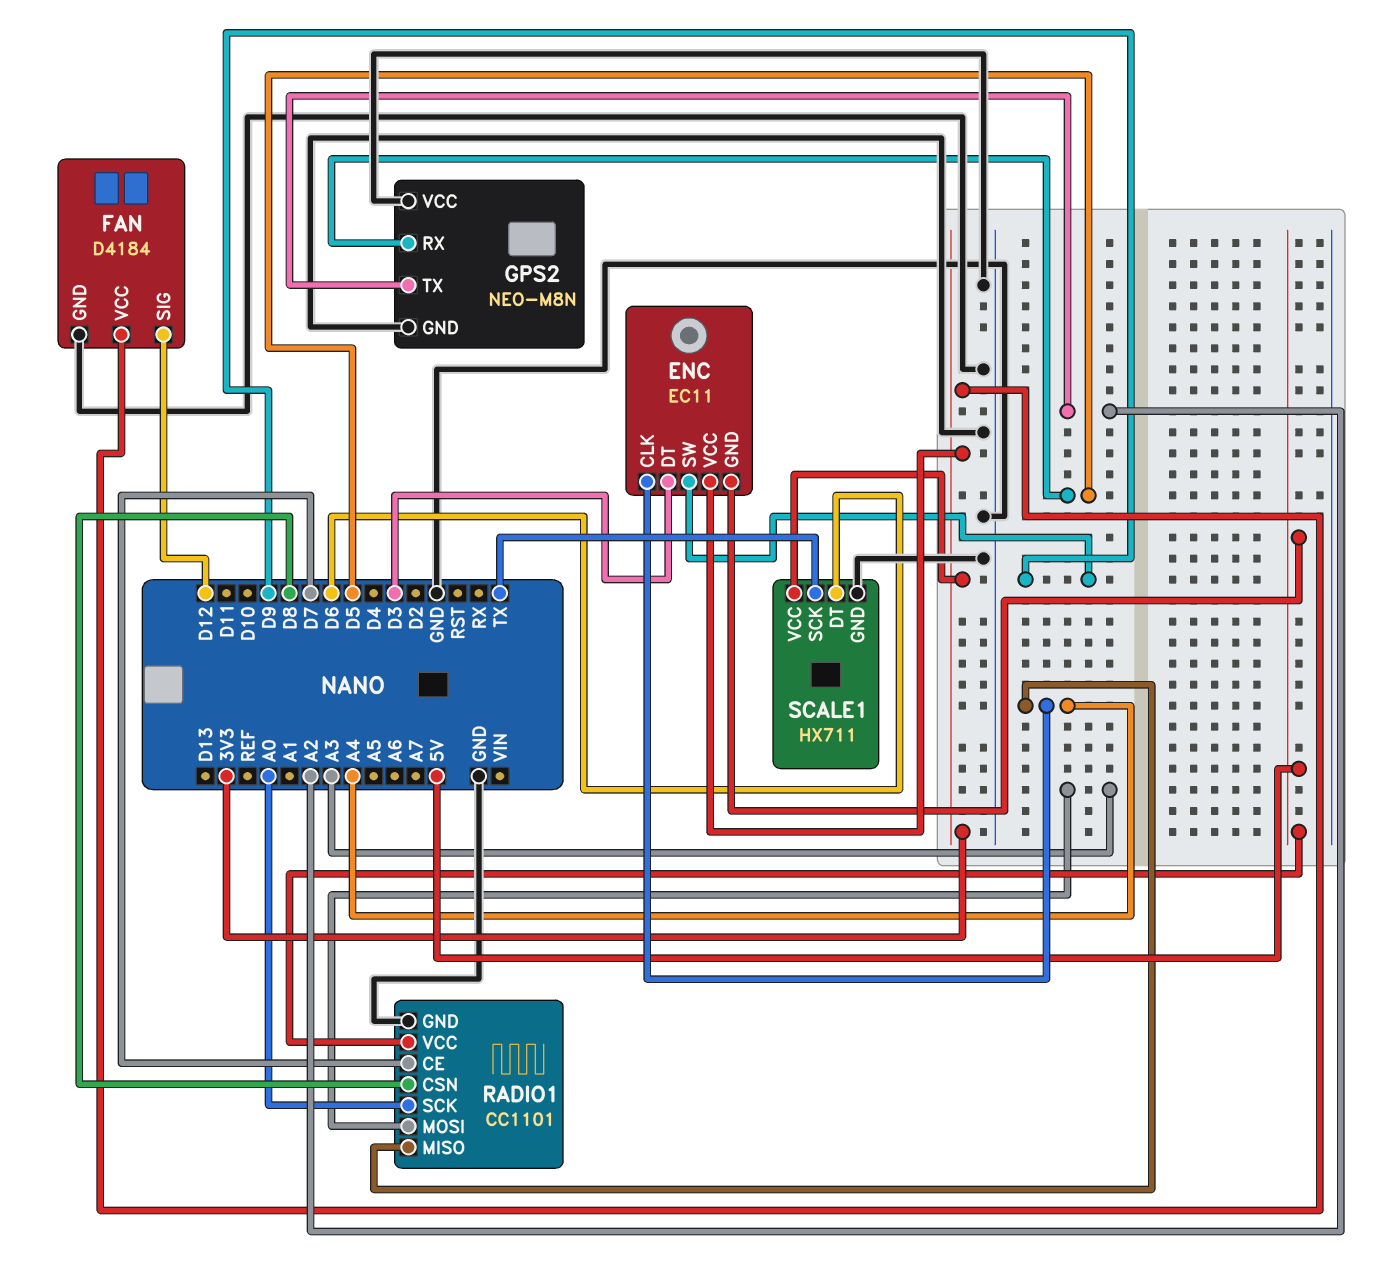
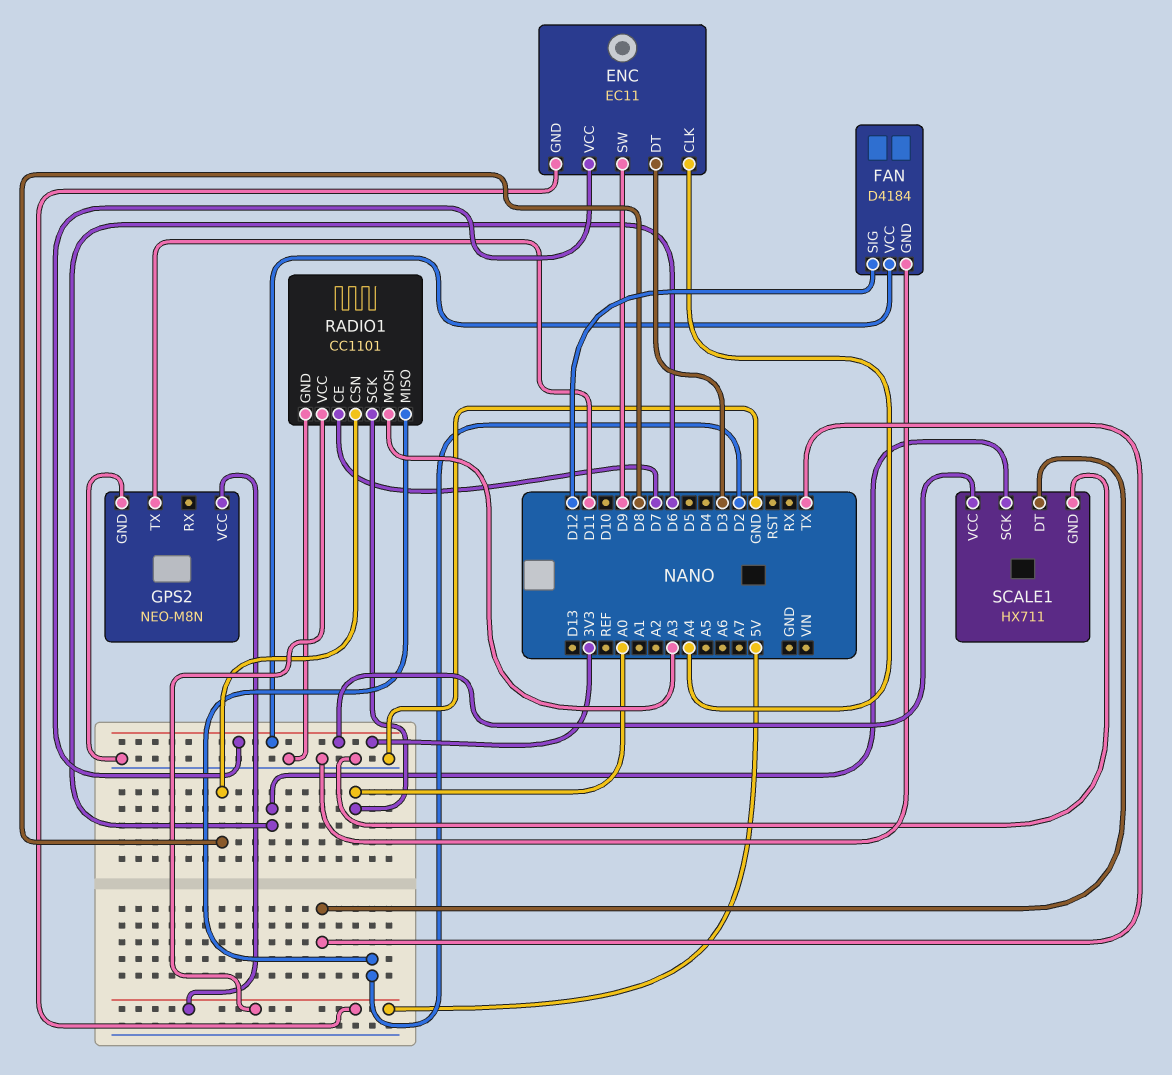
GPS2 pin RX: D5 -> none
GPS2 pin TX: A2 -> D11
GPS2 pin VCC: GND -> 5V
RADIO1 pin MISO: A4 -> D2
SCALE1 pin DT: D6 -> TX
SCALE1 pin SCK: TX -> D6

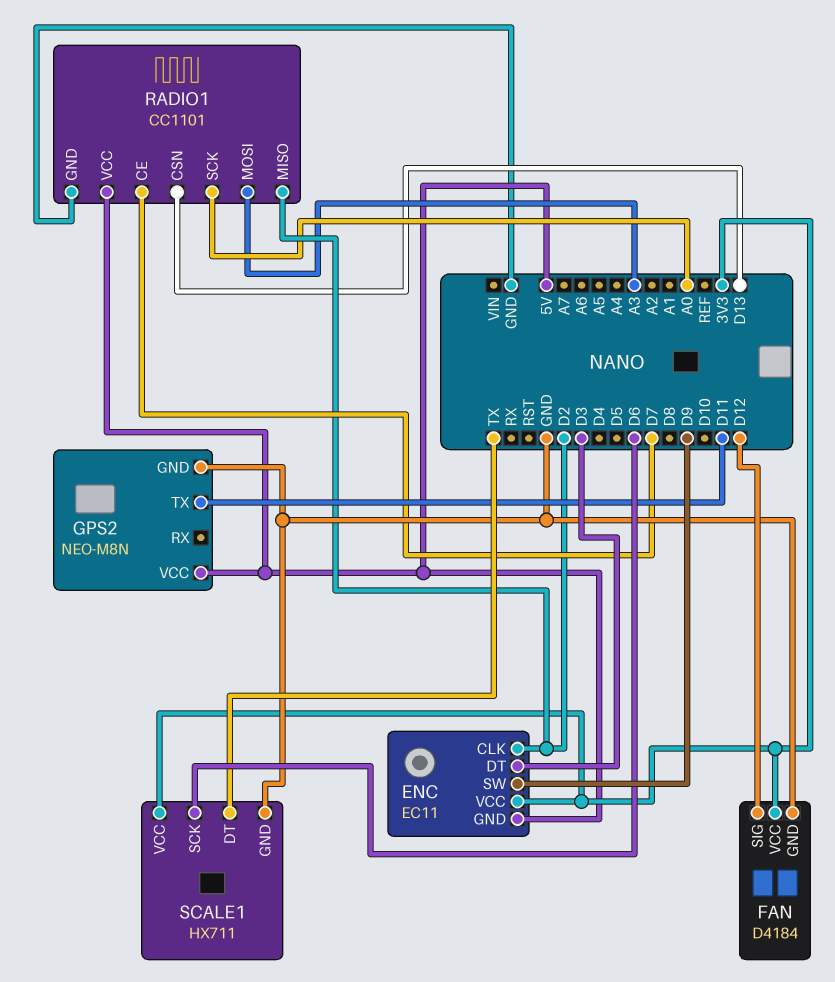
ENC pin CLK: A4 -> D2
RADIO1 pin CSN: D8 -> D13

